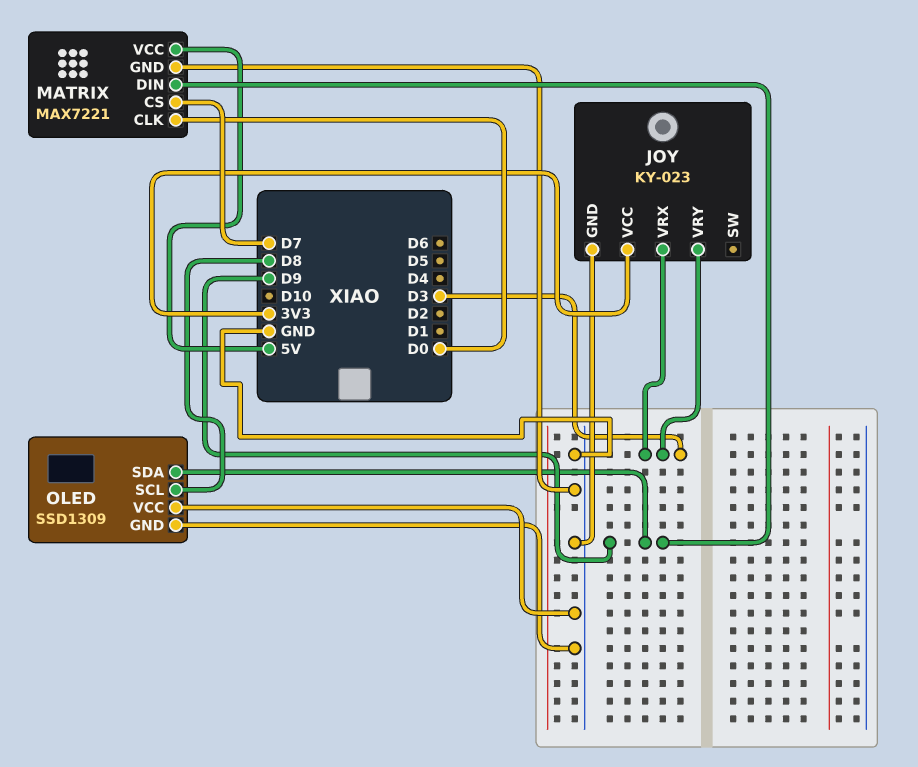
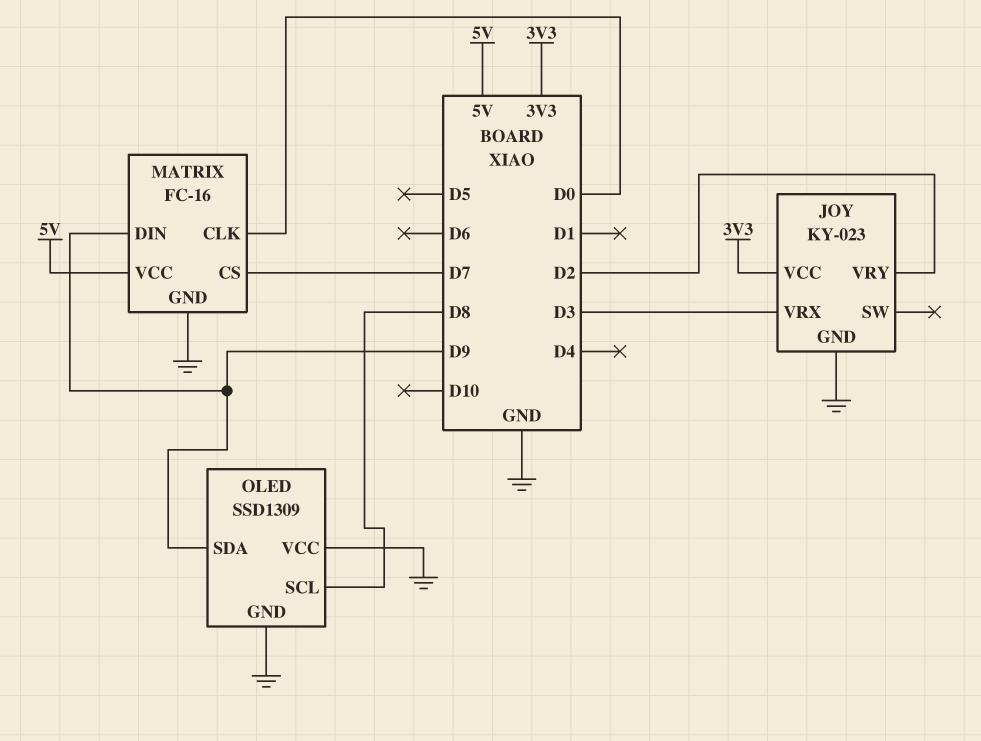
JOY pin VRY: D3 -> D2
MATRIX: MAX7221 -> FC-16

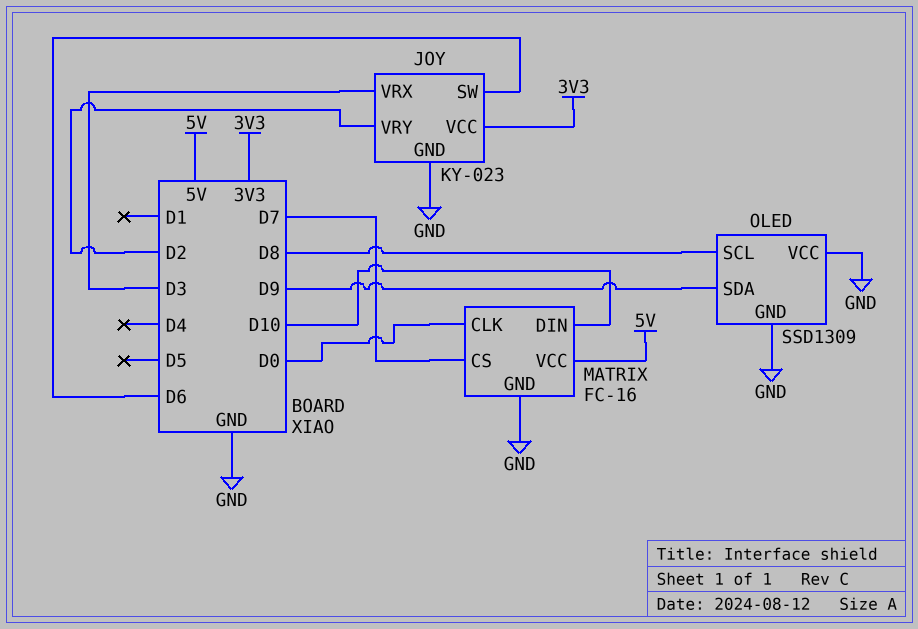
JOY pin SW: none -> D6
MATRIX pin DIN: D9 -> D10

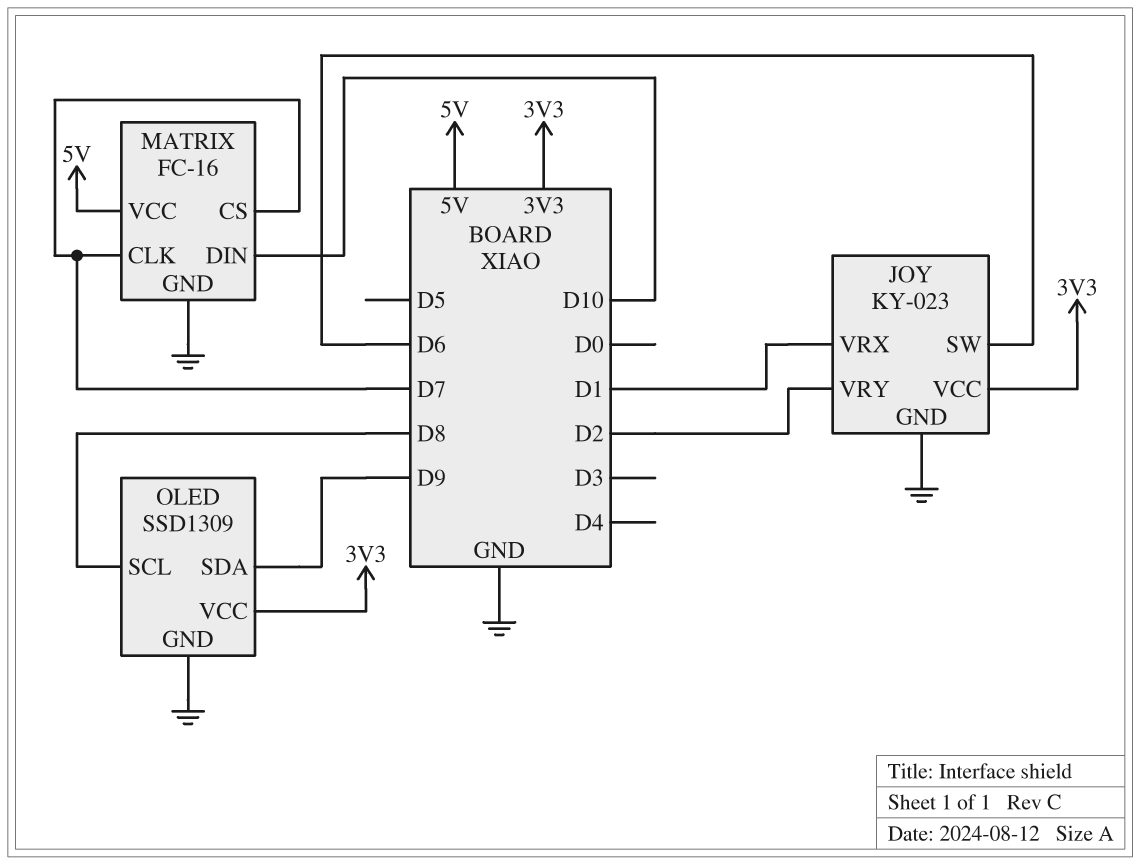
JOY pin VRX: D3 -> D1
MATRIX pin CLK: D0 -> D7
OLED pin VCC: GND -> 3V3

